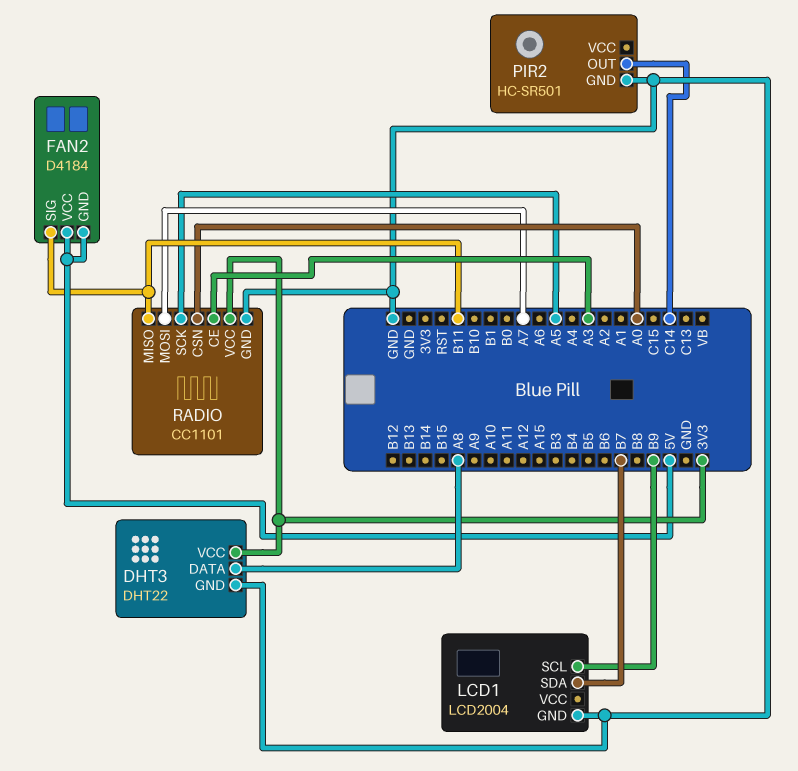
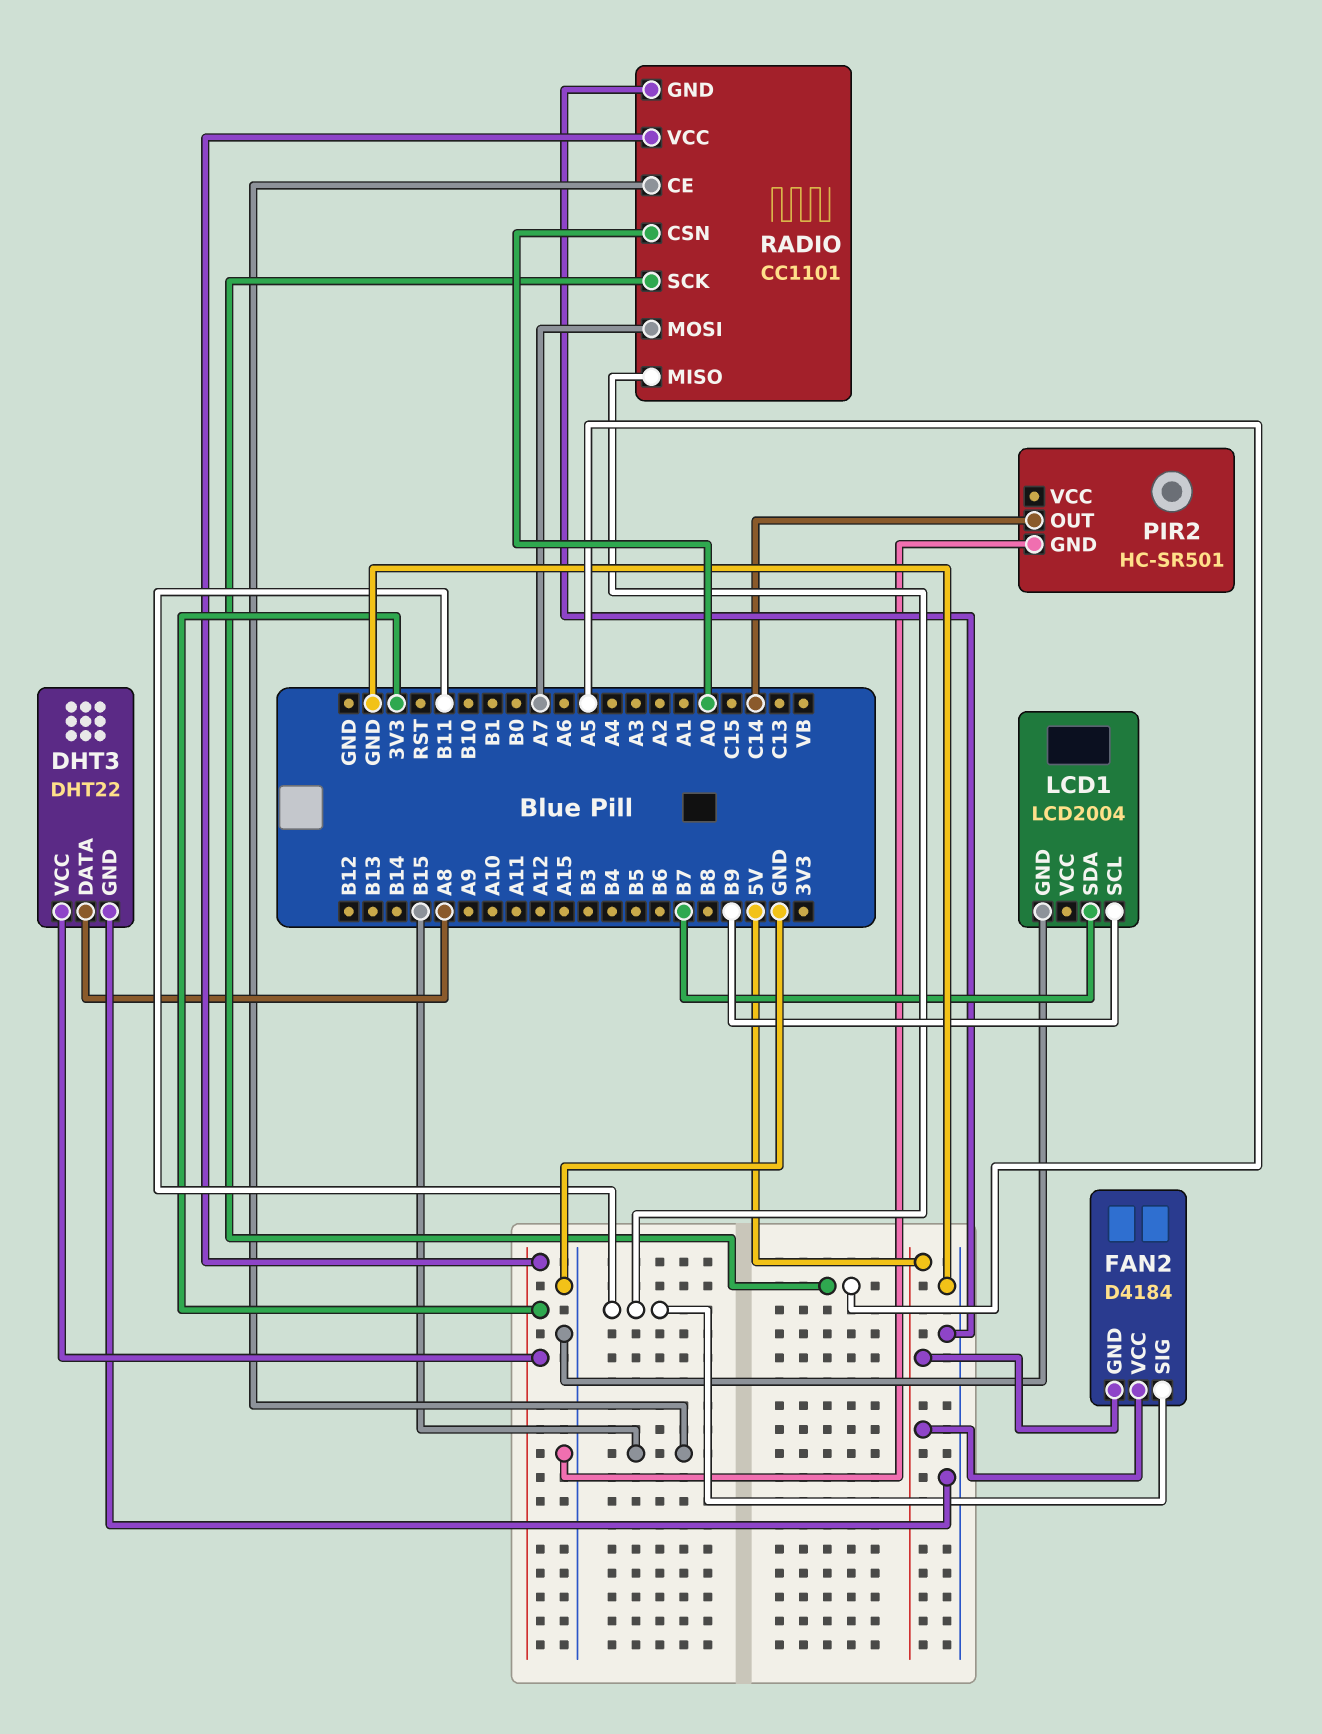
RADIO pin CE: A3 -> B15

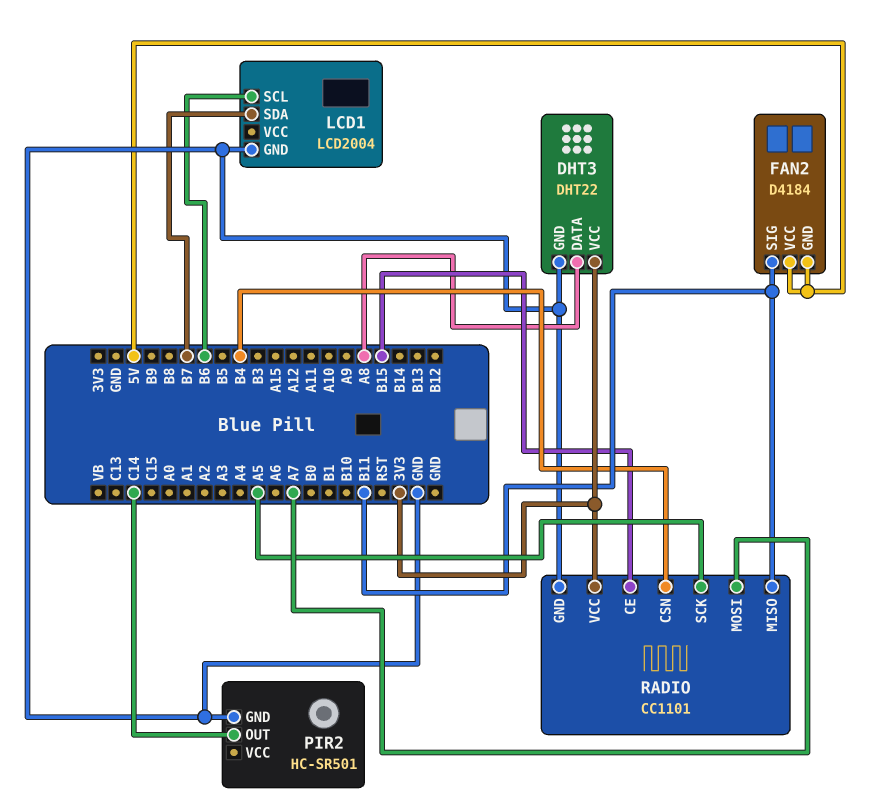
LCD1 pin SCL: B9 -> B6
RADIO pin CSN: A0 -> B4

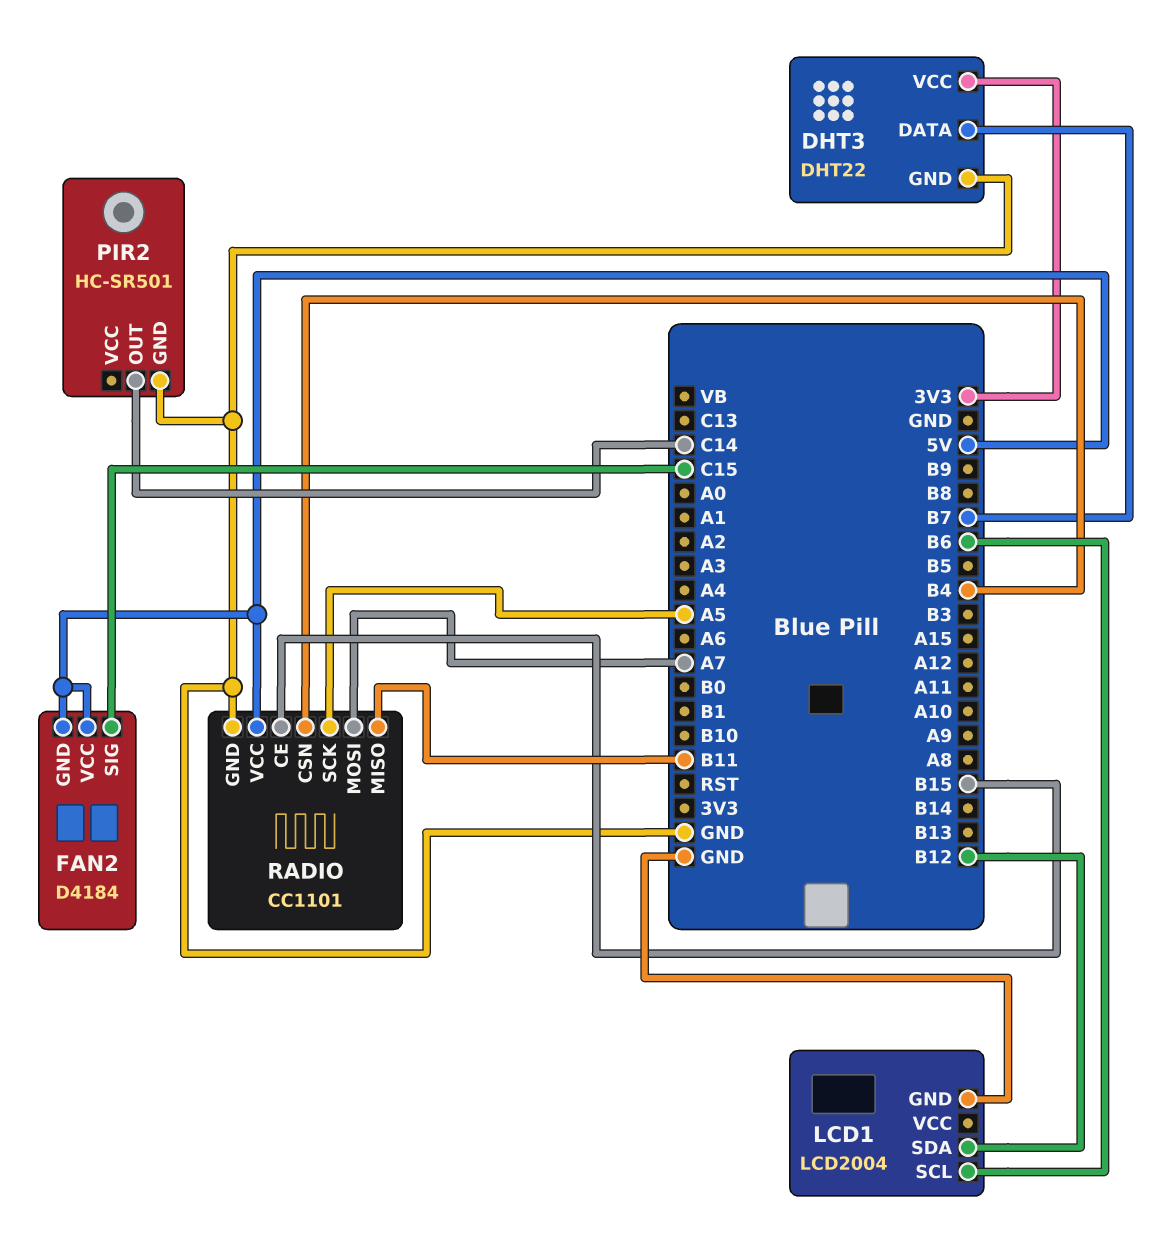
DHT3 pin DATA: A8 -> B7
FAN2 pin SIG: B11 -> C15
LCD1 pin SDA: B7 -> B12
RADIO pin VCC: 3V3 -> 5V

